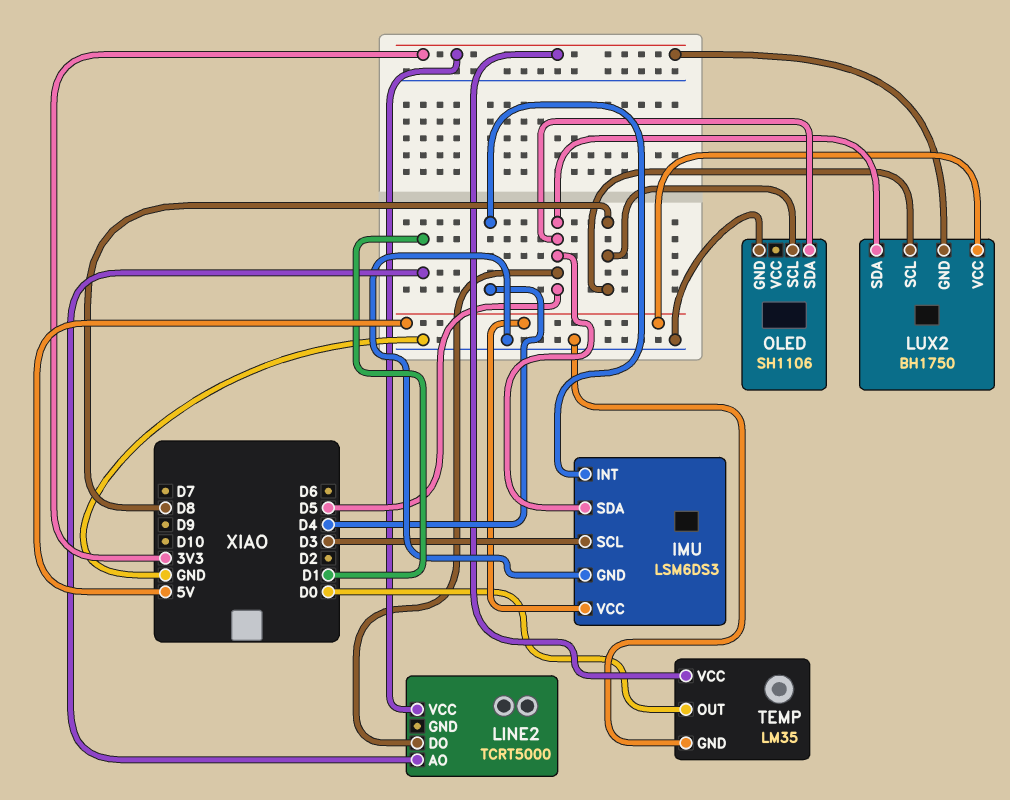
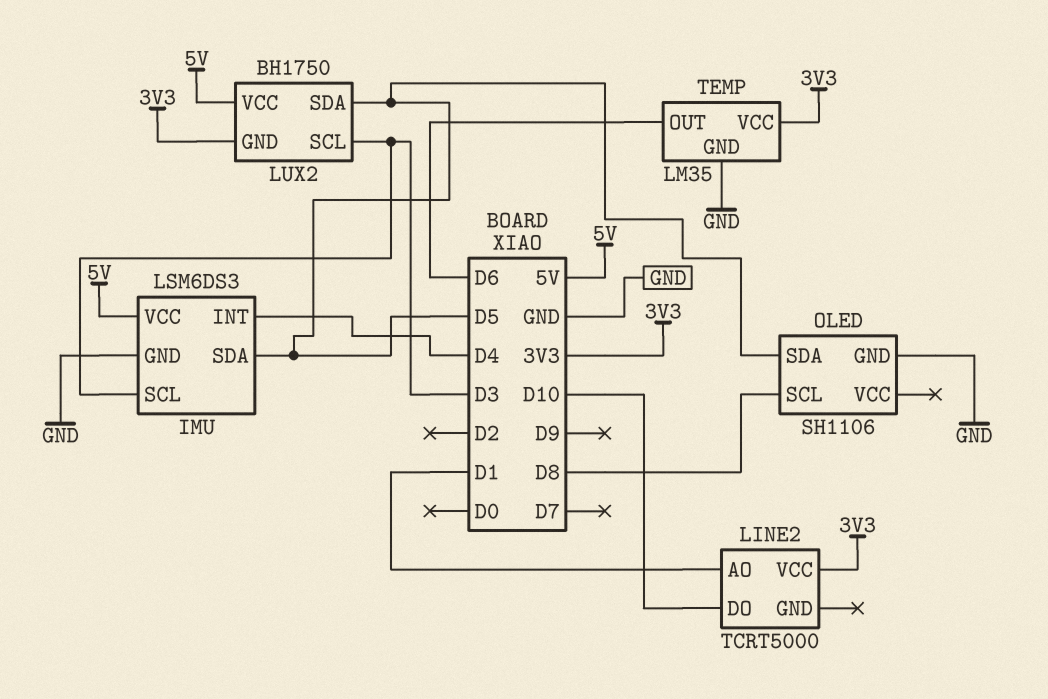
LINE2 pin DO: D5 -> D10
LUX2 pin SCL: D8 -> D3
TEMP pin OUT: D0 -> D6

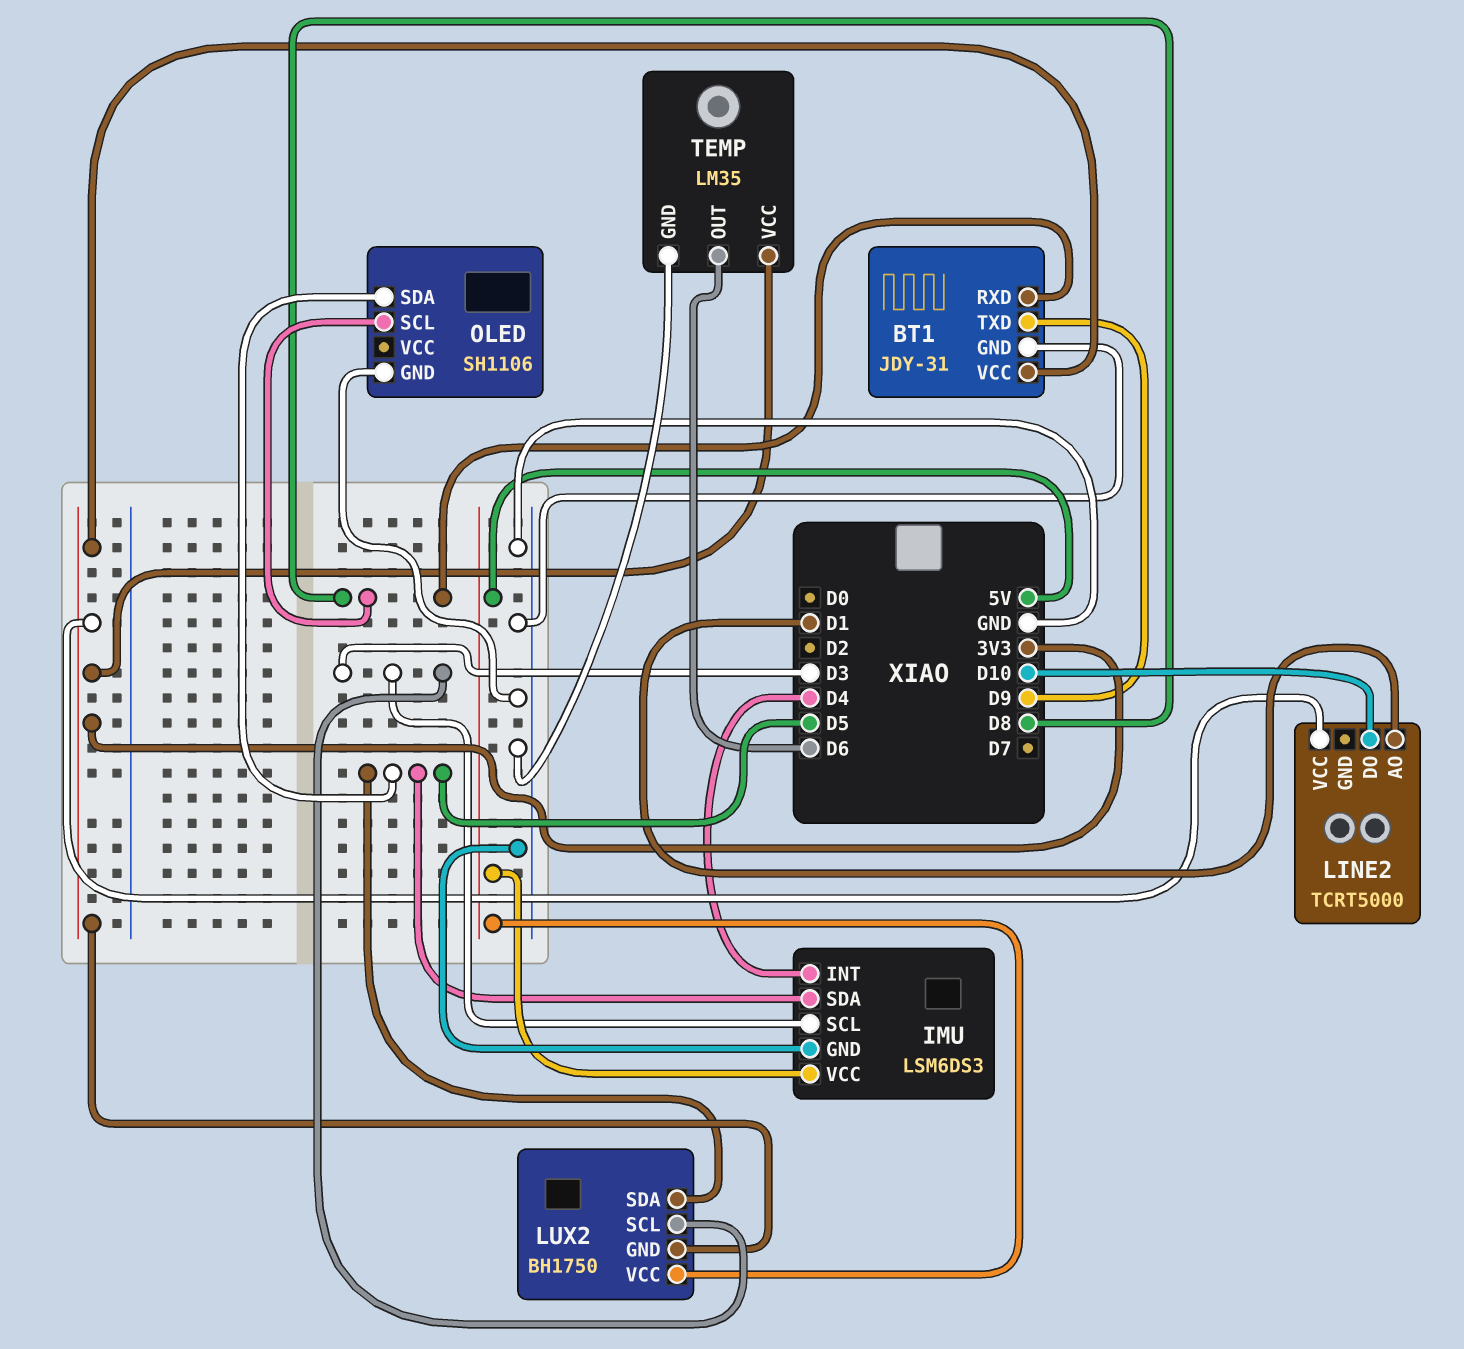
BT1: none -> JDY-31
BT1 pin GND: none -> GND
BT1 pin RXD: none -> D8
BT1 pin TXD: none -> D9
BT1 pin VCC: none -> 3V3

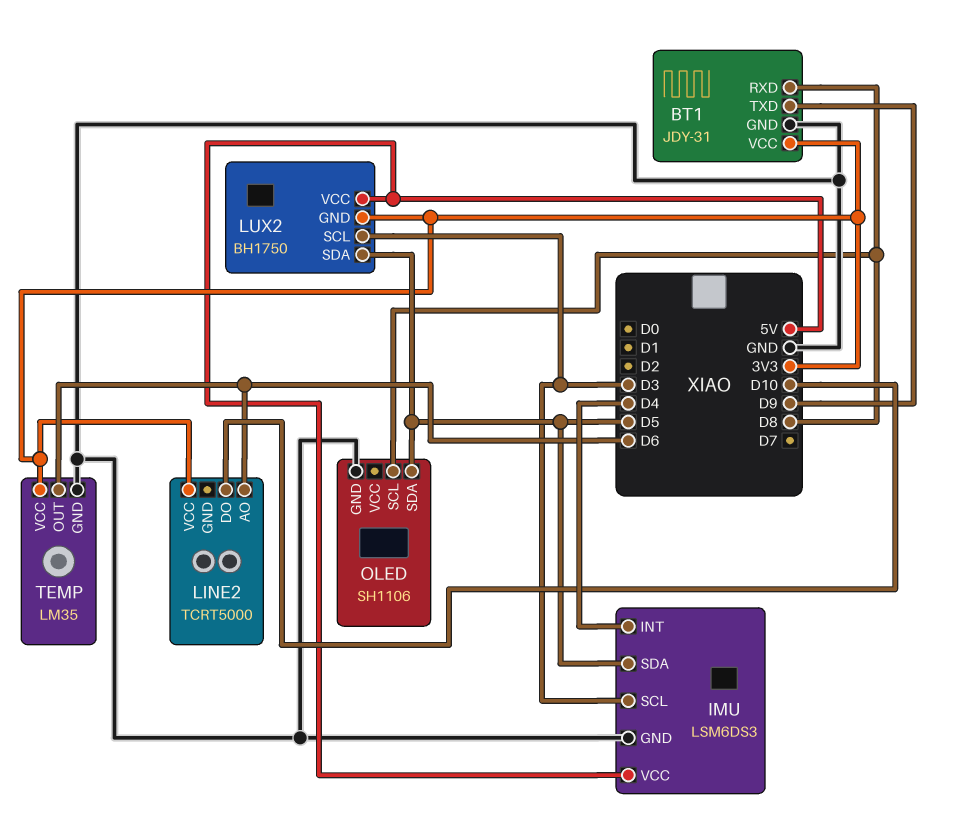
LINE2 pin AO: D1 -> D6

